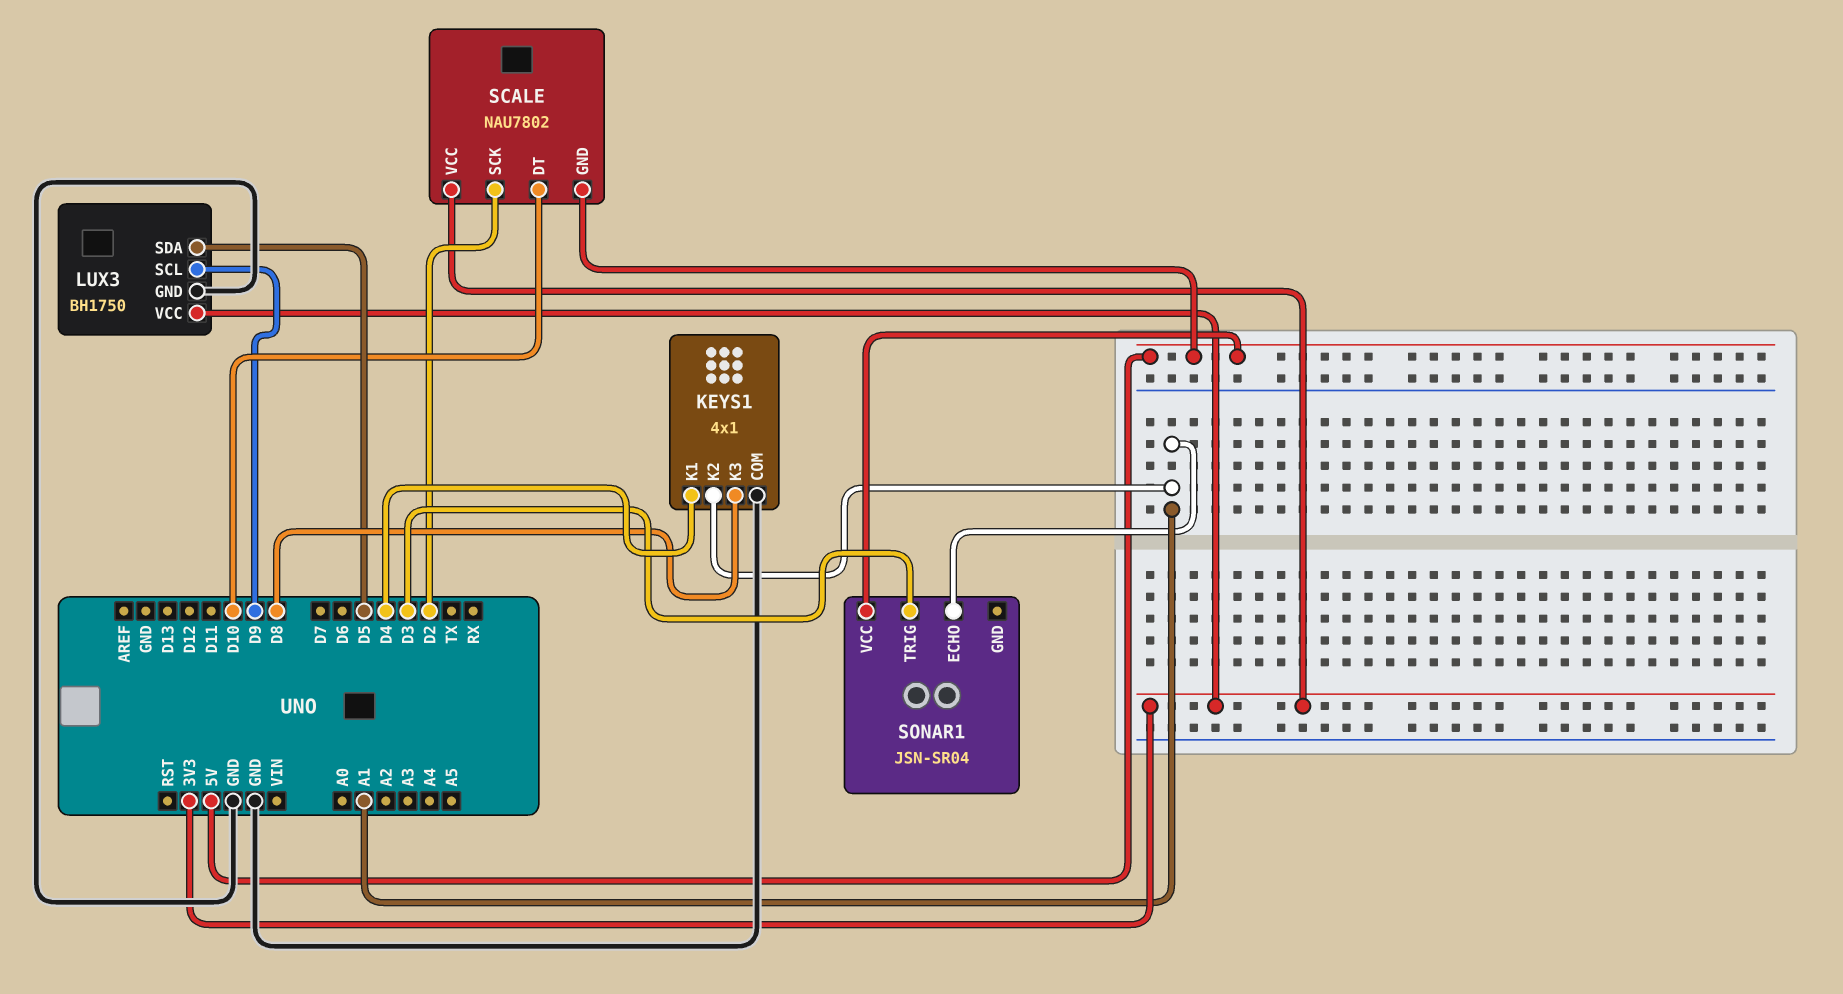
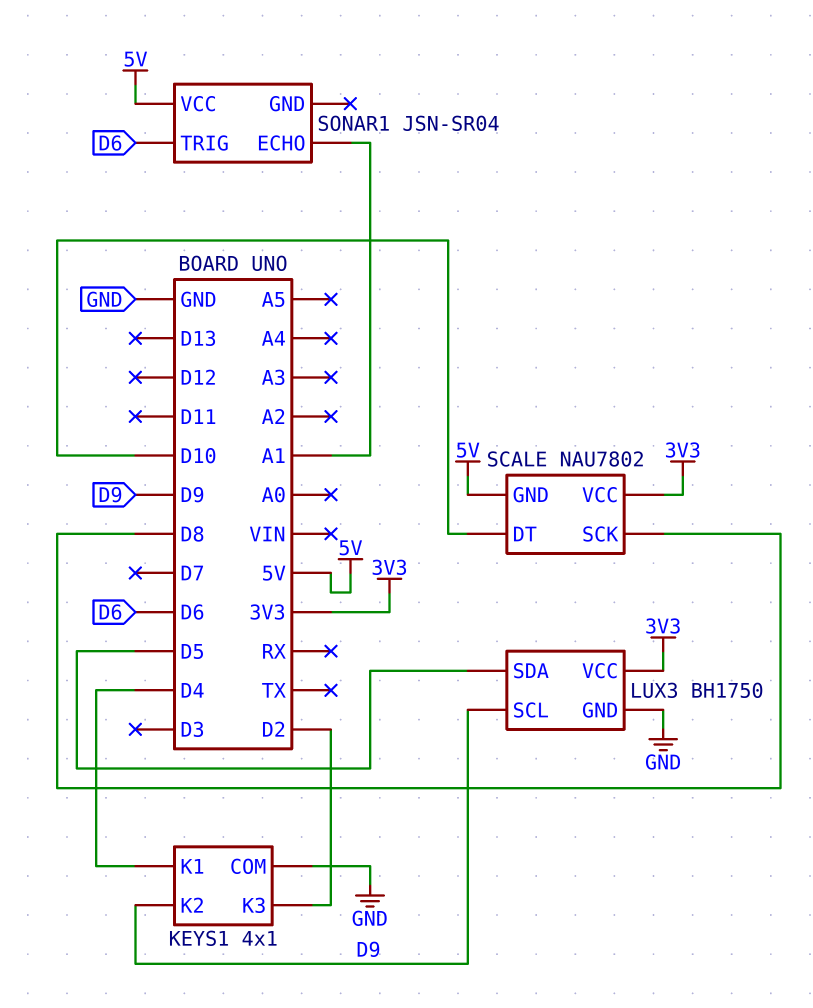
KEYS1 pin K2: A1 -> D9
KEYS1 pin K3: D8 -> D2
SCALE pin SCK: D2 -> D8
SONAR1 pin TRIG: D3 -> D6

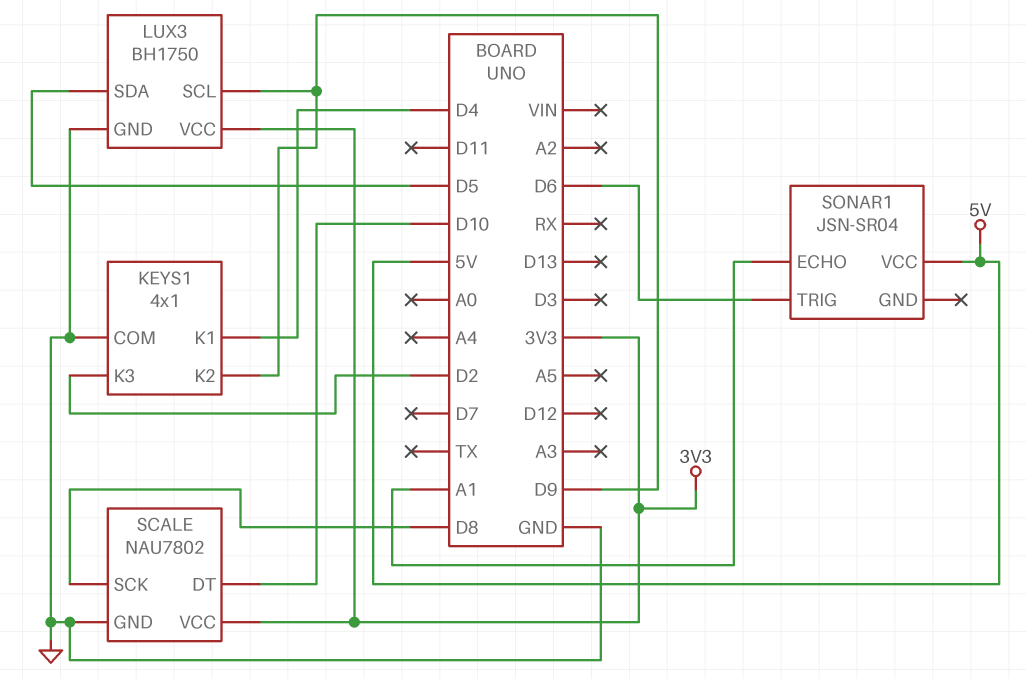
SCALE pin GND: 5V -> GND

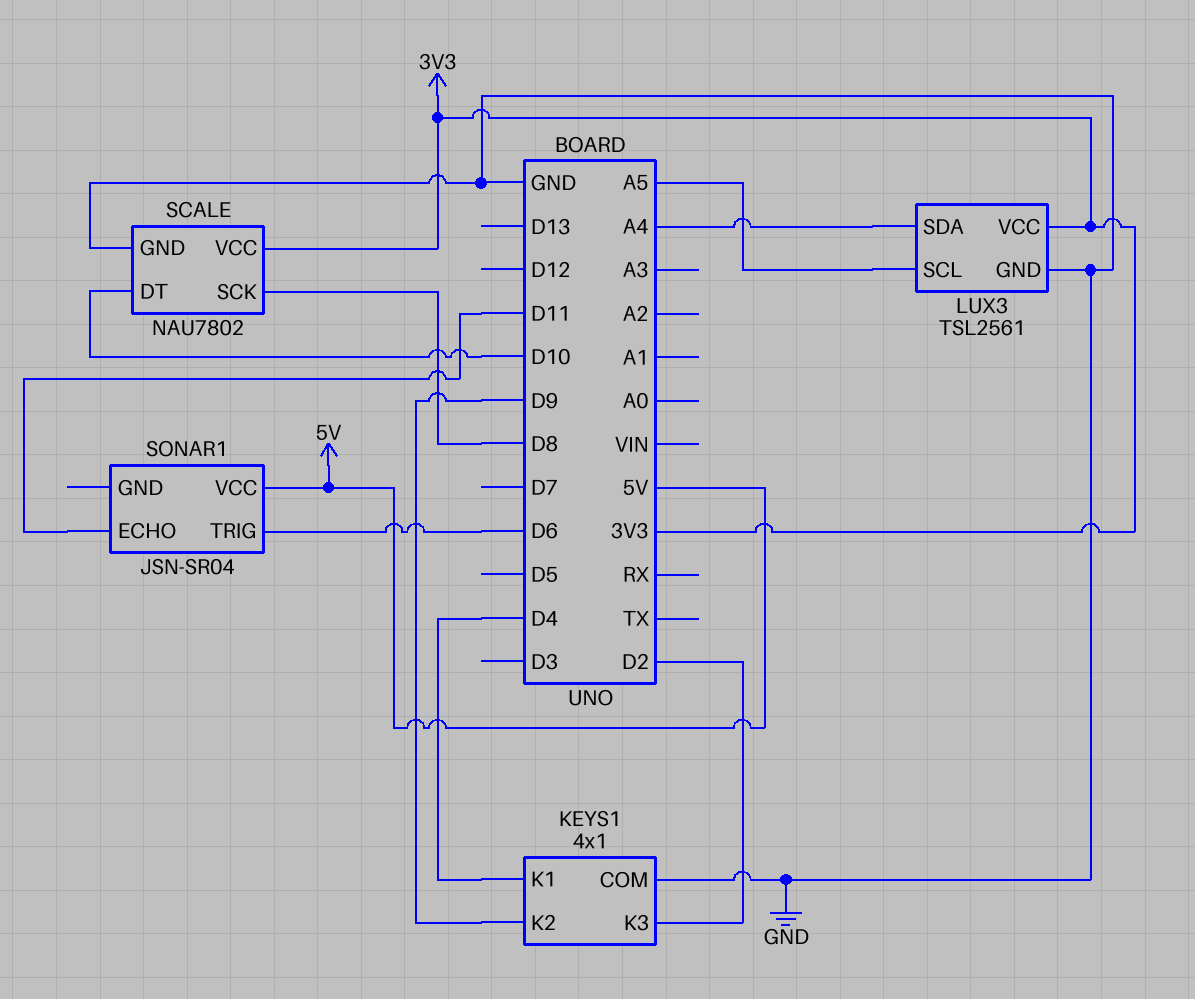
LUX3: BH1750 -> TSL2561
LUX3 pin SCL: D9 -> A5
LUX3 pin SDA: D5 -> A4
SONAR1 pin ECHO: A1 -> D11

